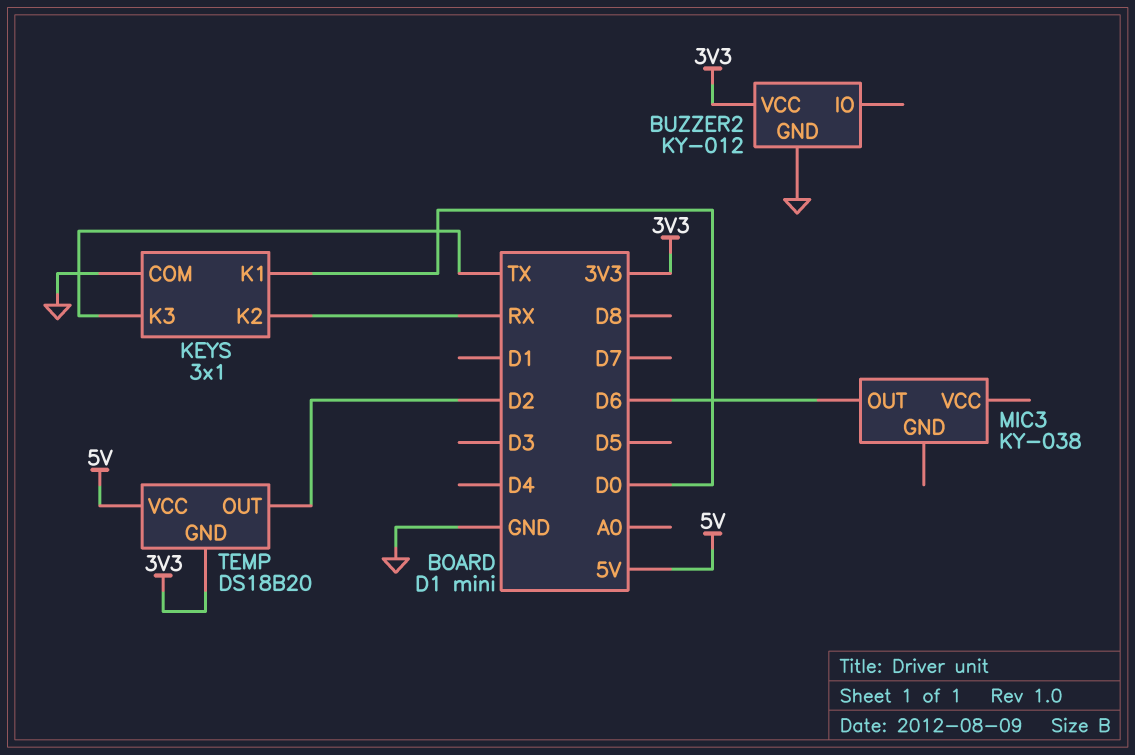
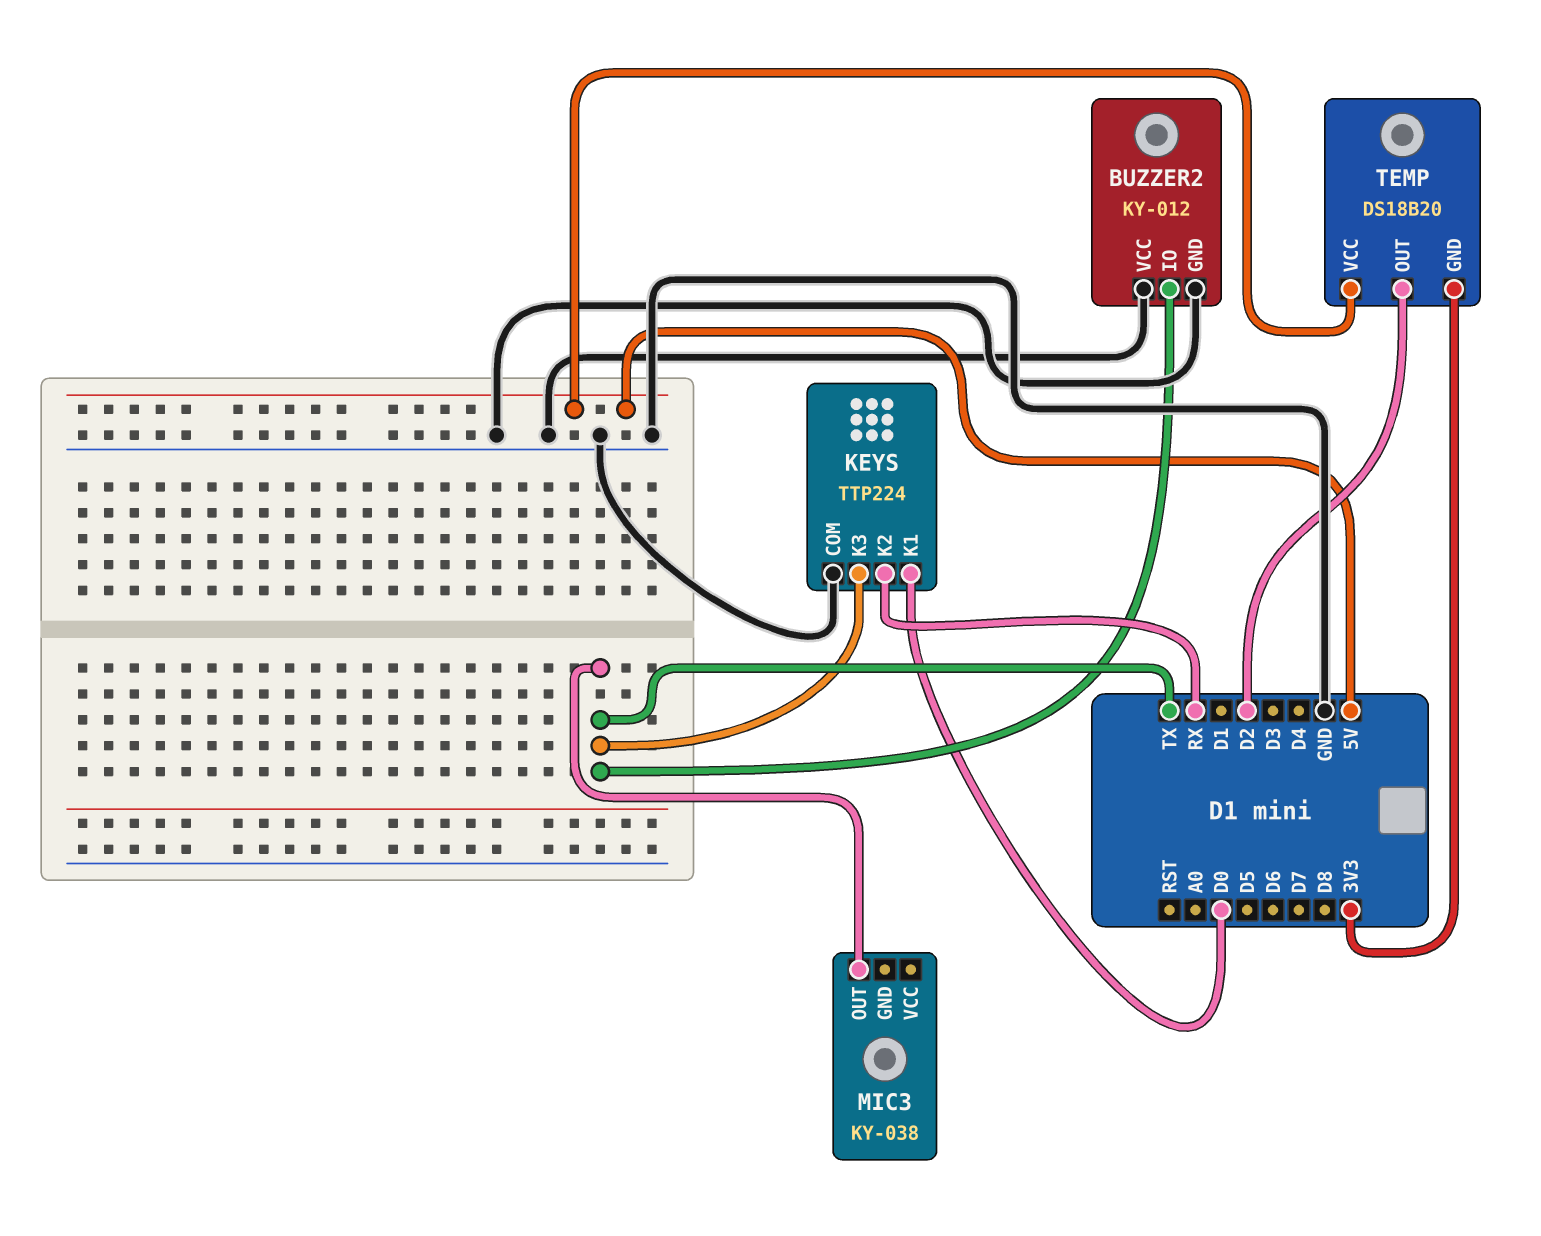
BUZZER2 pin IO: none -> TX
BUZZER2 pin VCC: 3V3 -> GND
KEYS: 3x1 -> TTP224
MIC3 pin OUT: D6 -> TX

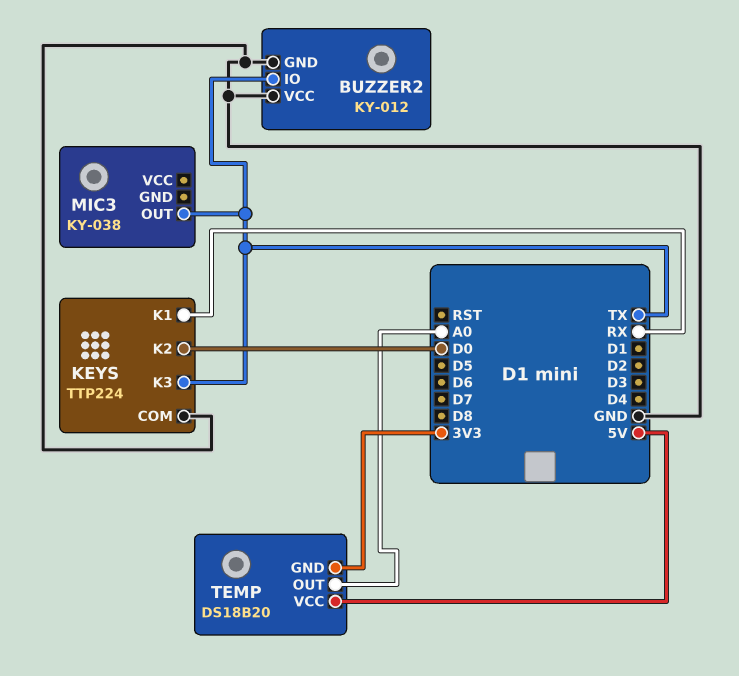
KEYS pin K1: D0 -> RX
KEYS pin K2: RX -> D0
TEMP pin OUT: D2 -> A0

